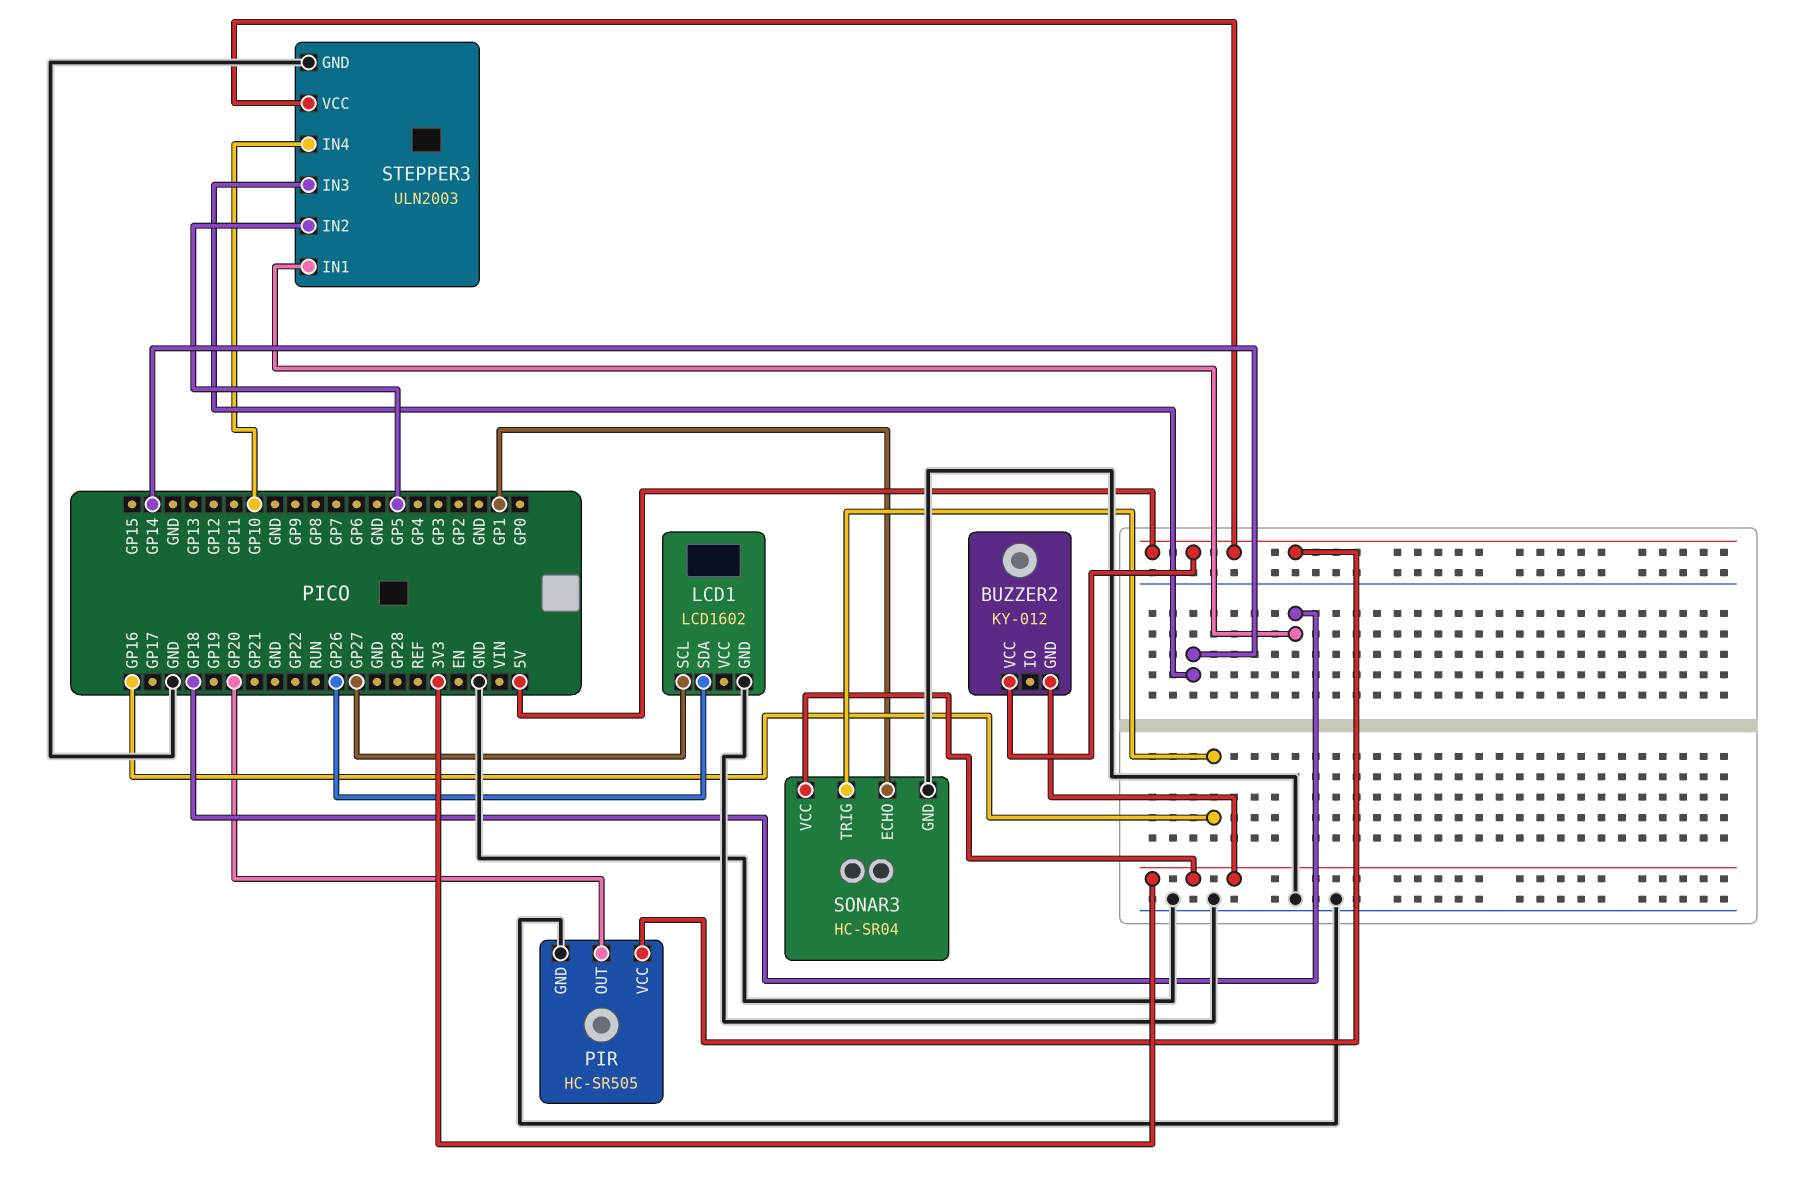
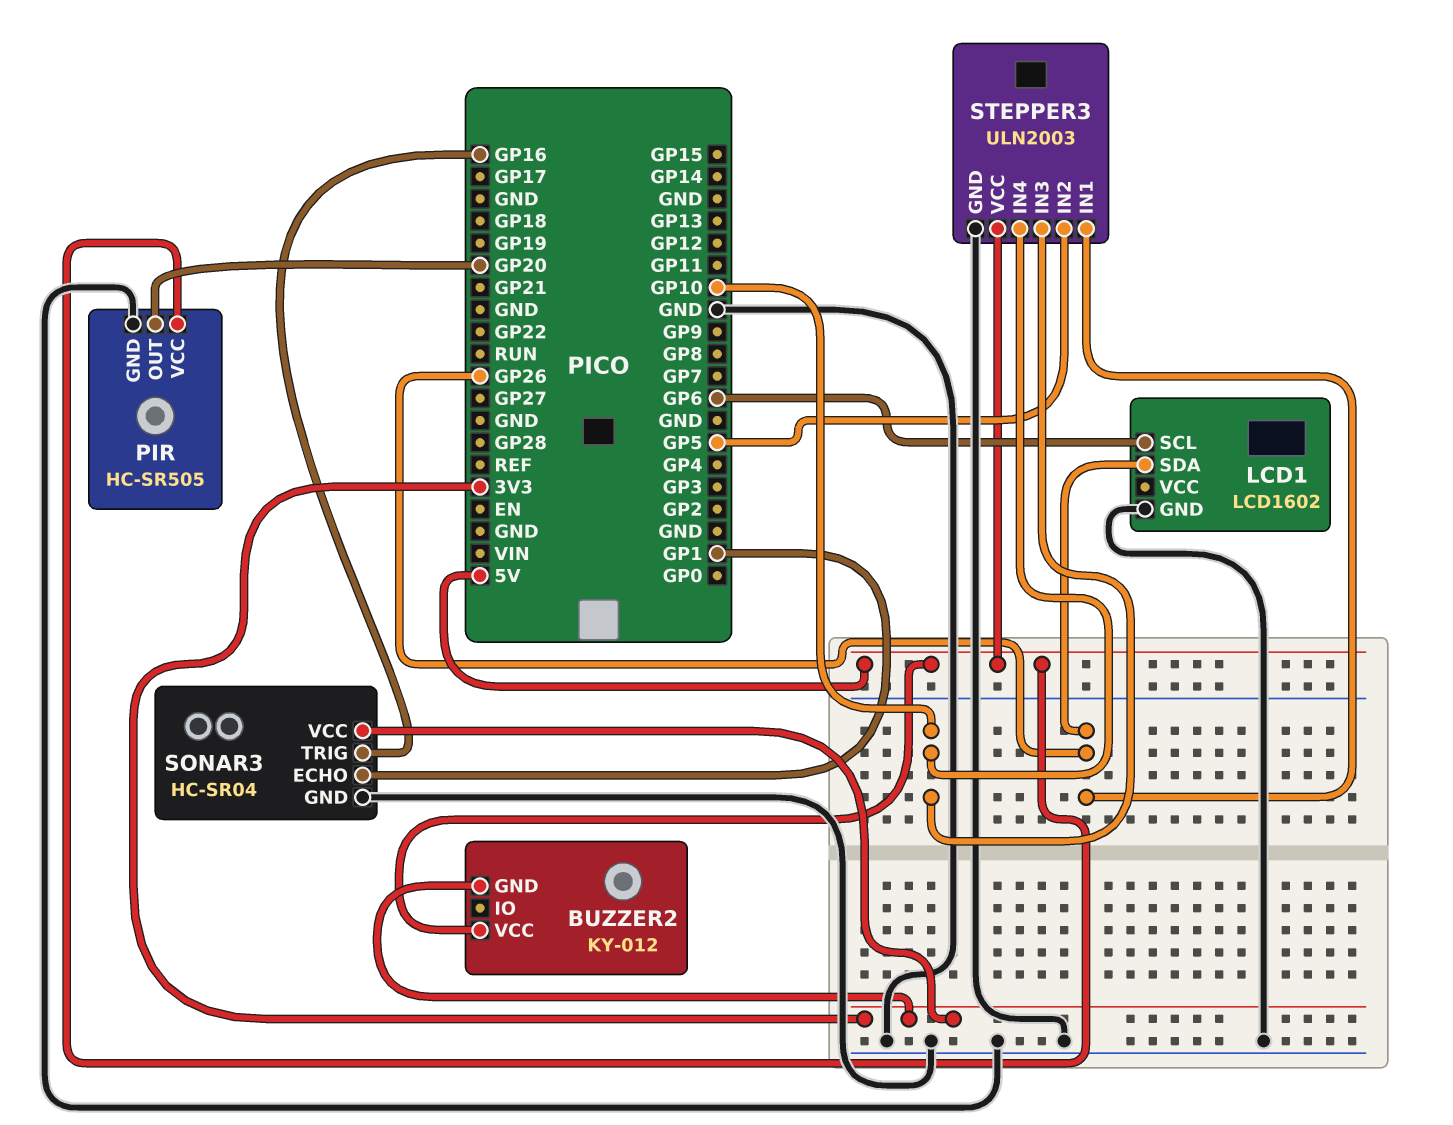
LCD1 pin SCL: GP27 -> GP6
STEPPER3 pin IN1: GP18 -> GP26
STEPPER3 pin IN3: GP14 -> GP10

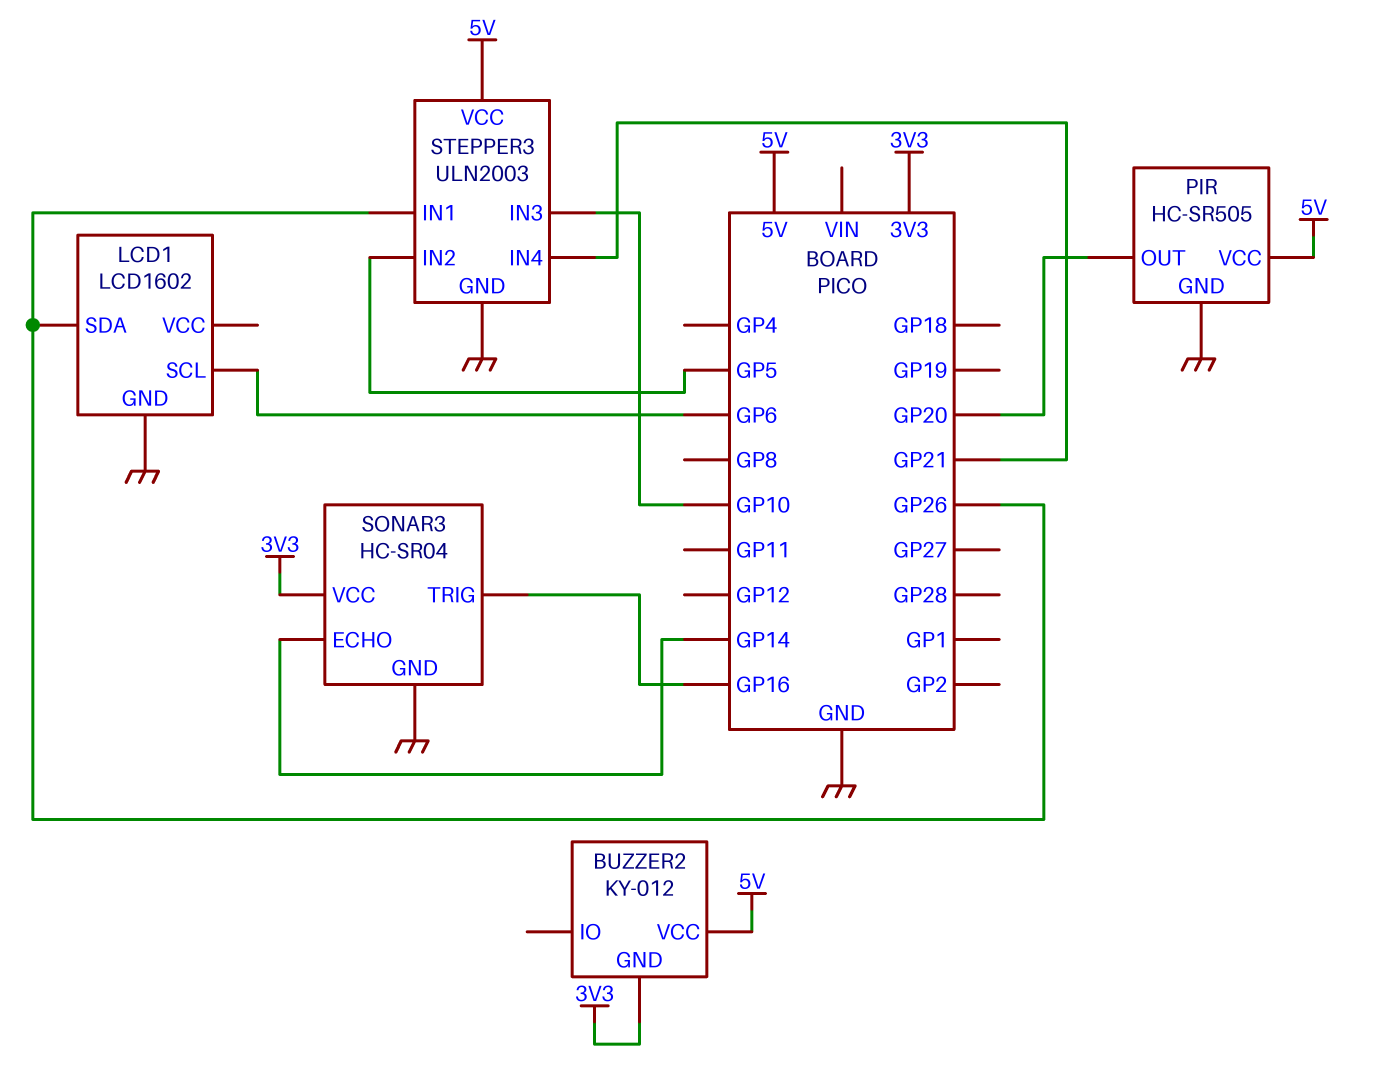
SONAR3 pin ECHO: GP1 -> GP14
STEPPER3 pin IN4: GP10 -> GP21

